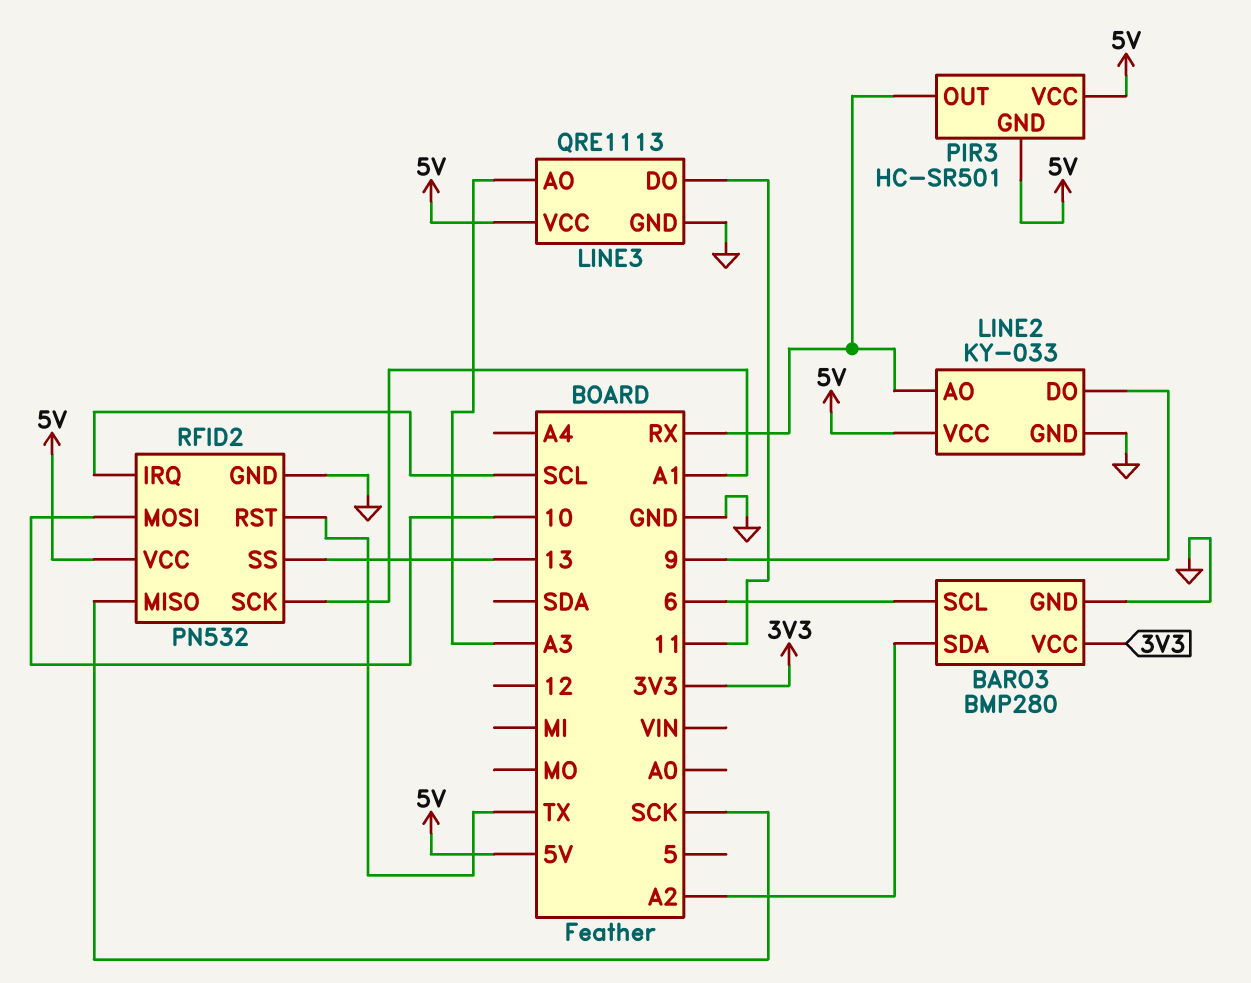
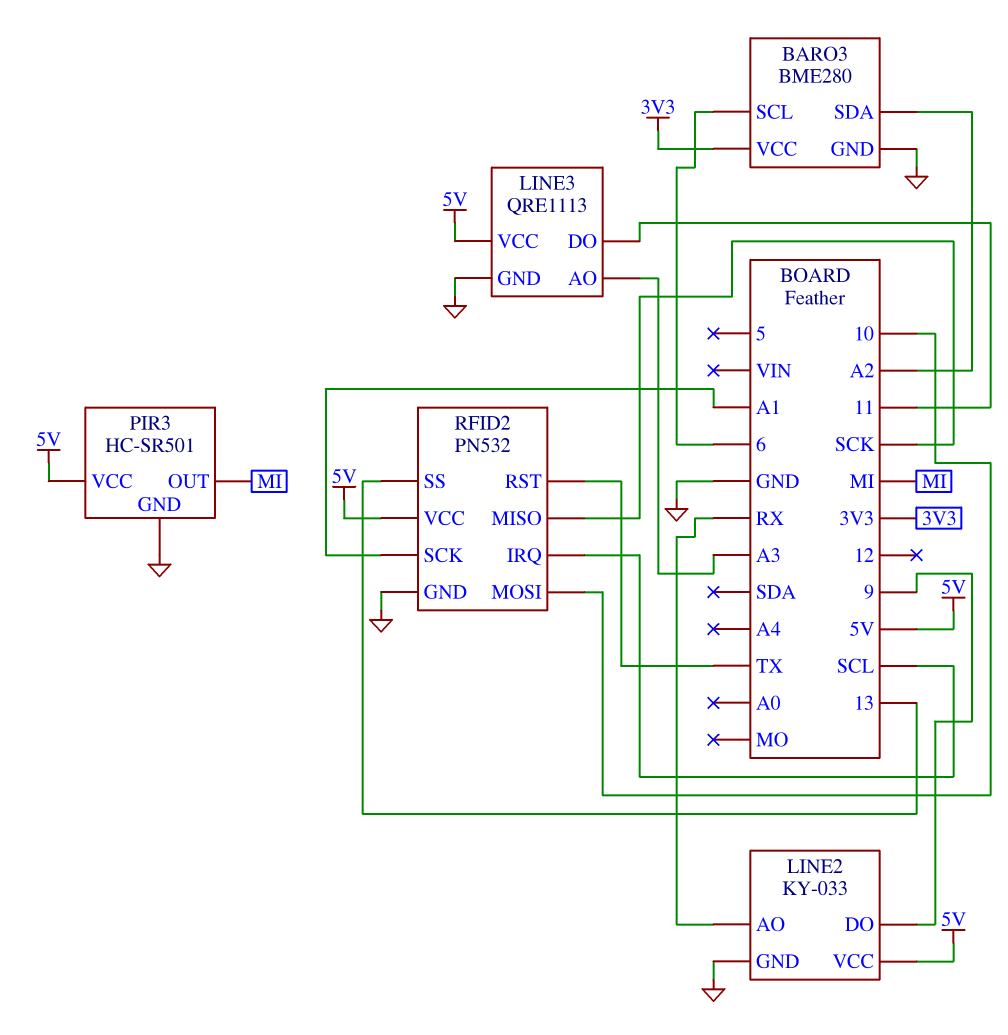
BARO3: BMP280 -> BME280
PIR3 pin GND: 5V -> GND
PIR3 pin OUT: RX -> MI

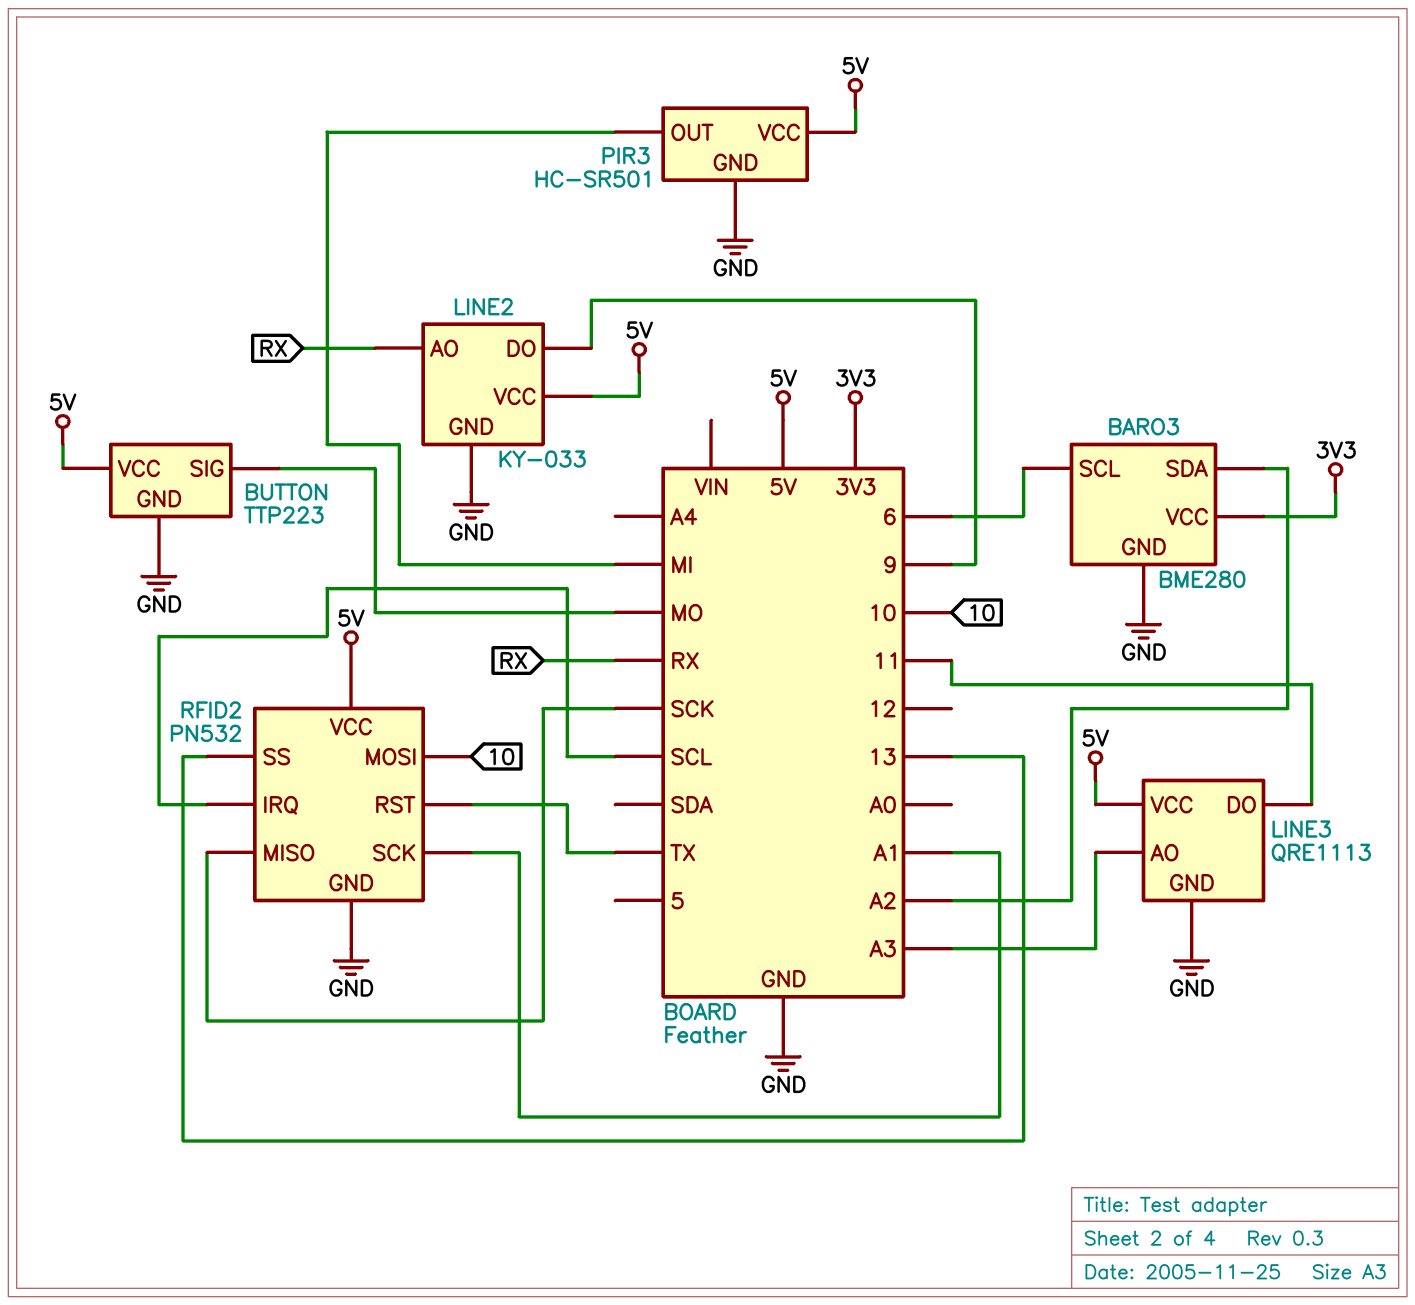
BUTTON: none -> TTP223
BUTTON pin GND: none -> GND
BUTTON pin SIG: none -> MO
BUTTON pin VCC: none -> 5V

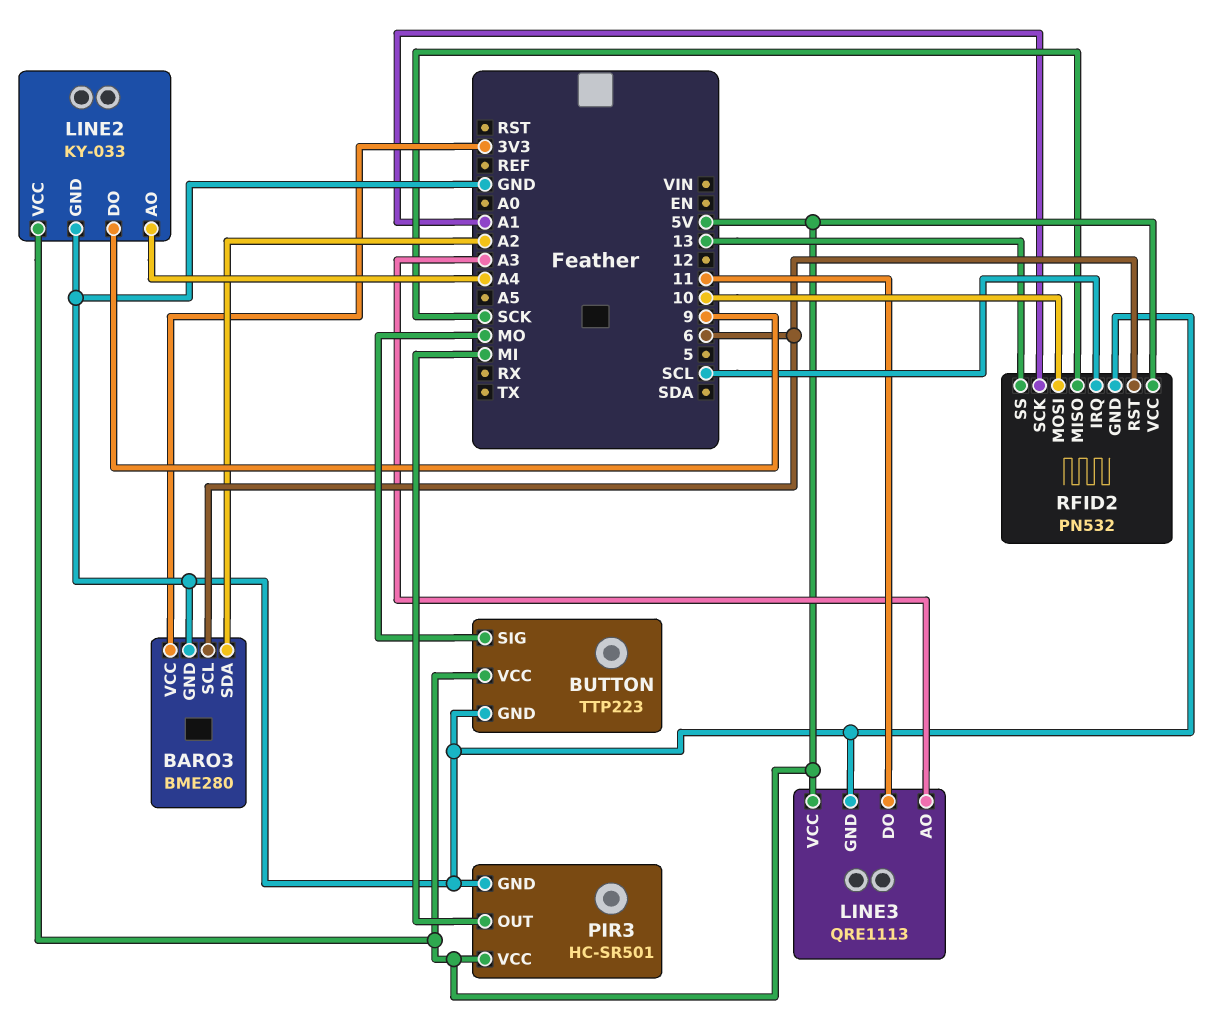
LINE2 pin AO: RX -> A4
RFID2 pin RST: TX -> 6

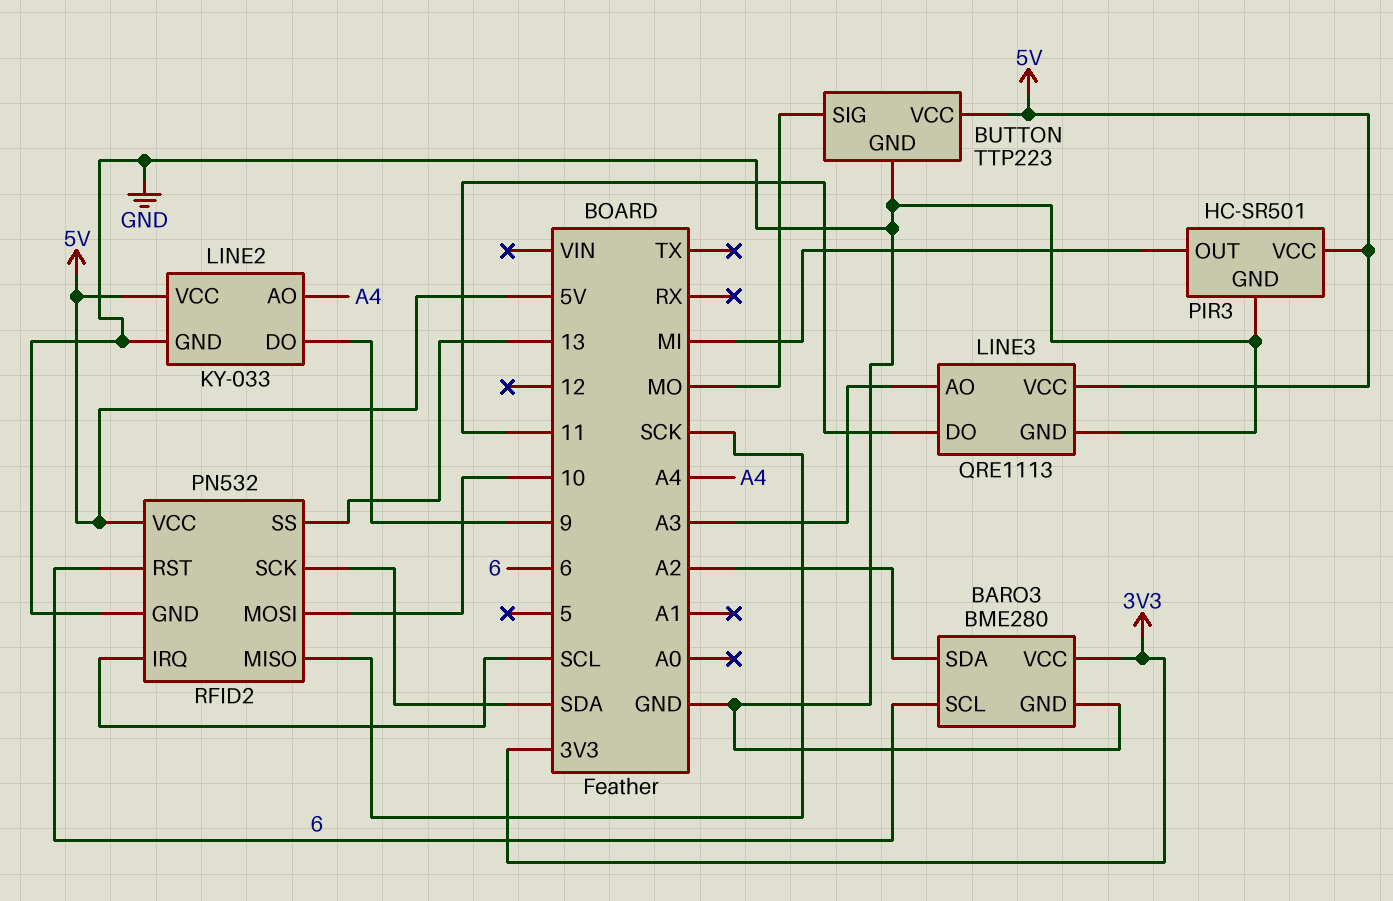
RFID2 pin SCK: A1 -> SDA

